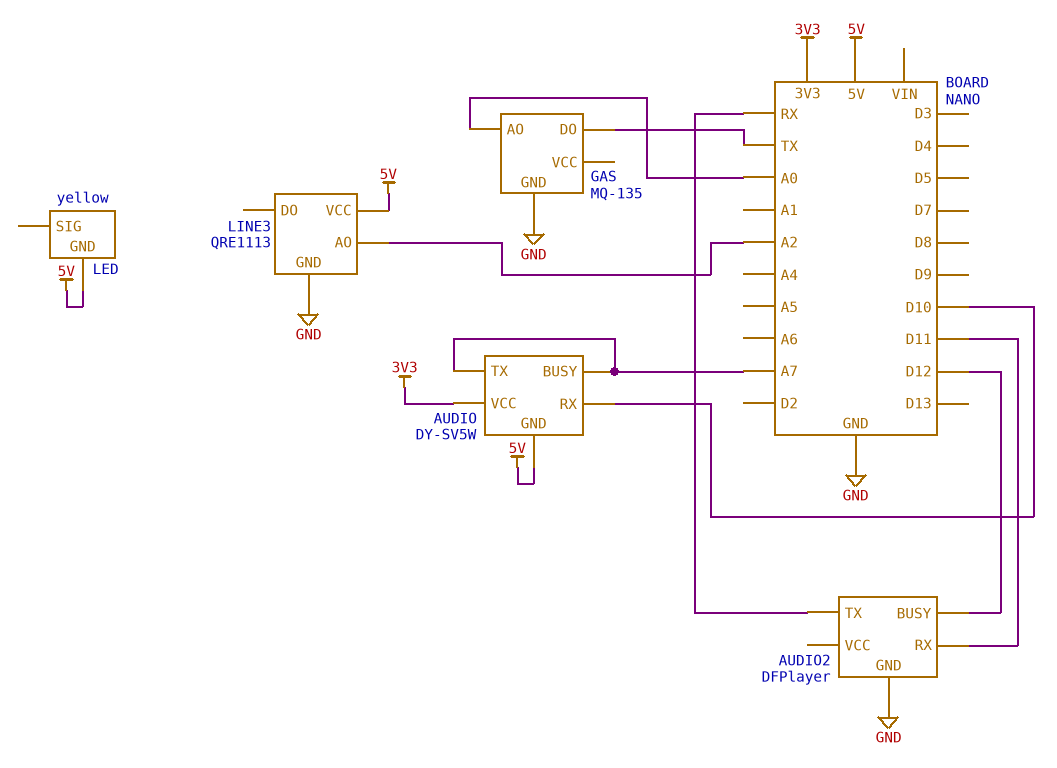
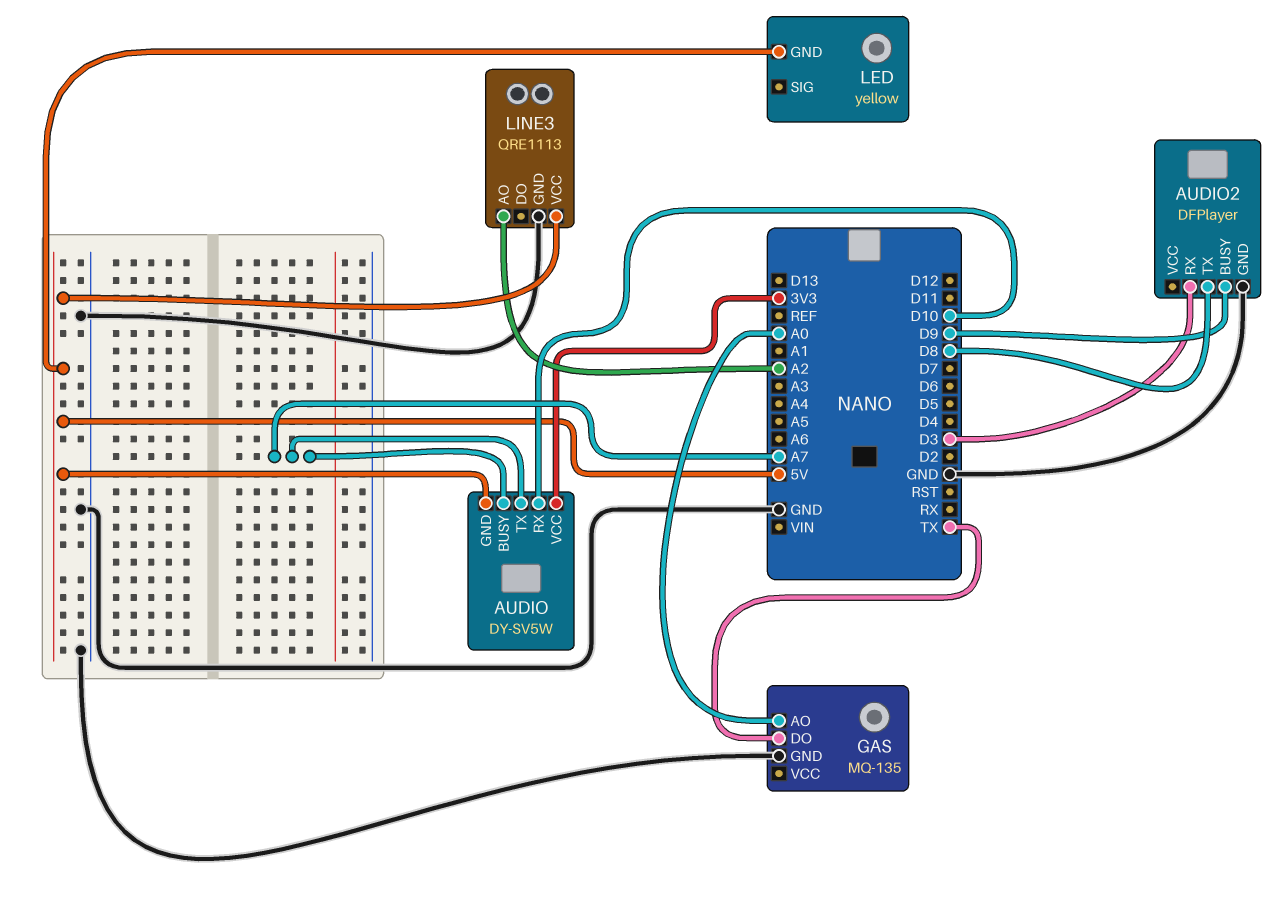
AUDIO2 pin BUSY: D12 -> D9
AUDIO2 pin RX: D11 -> D3
AUDIO2 pin TX: RX -> D8

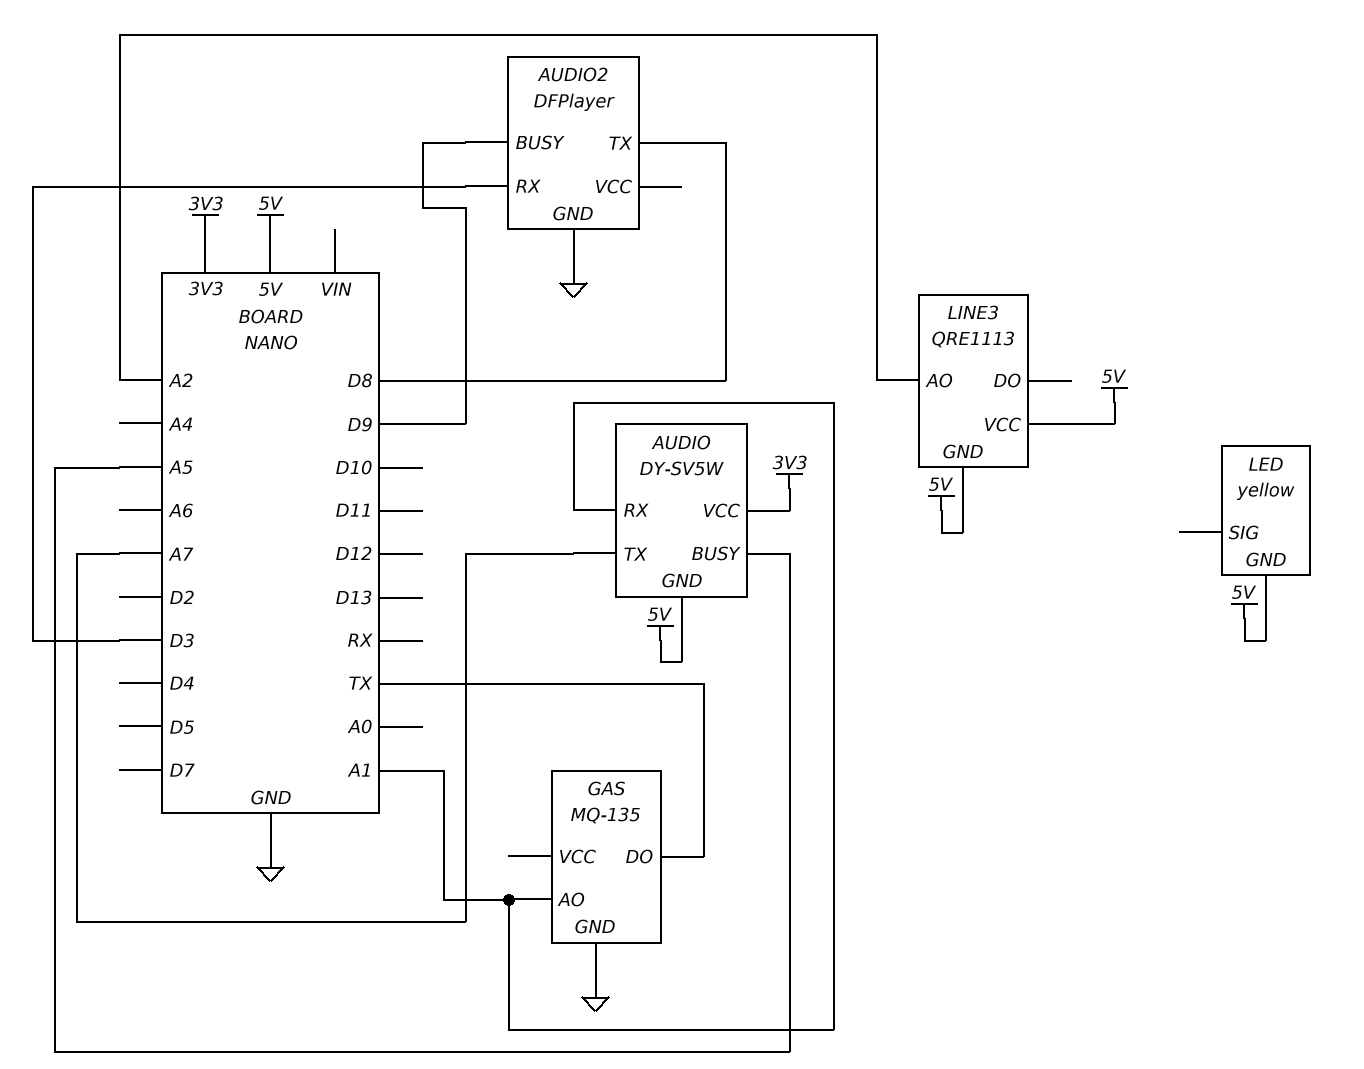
AUDIO pin BUSY: A7 -> A5
AUDIO pin RX: D10 -> A1
GAS pin AO: A0 -> A1
LINE3 pin GND: GND -> 5V

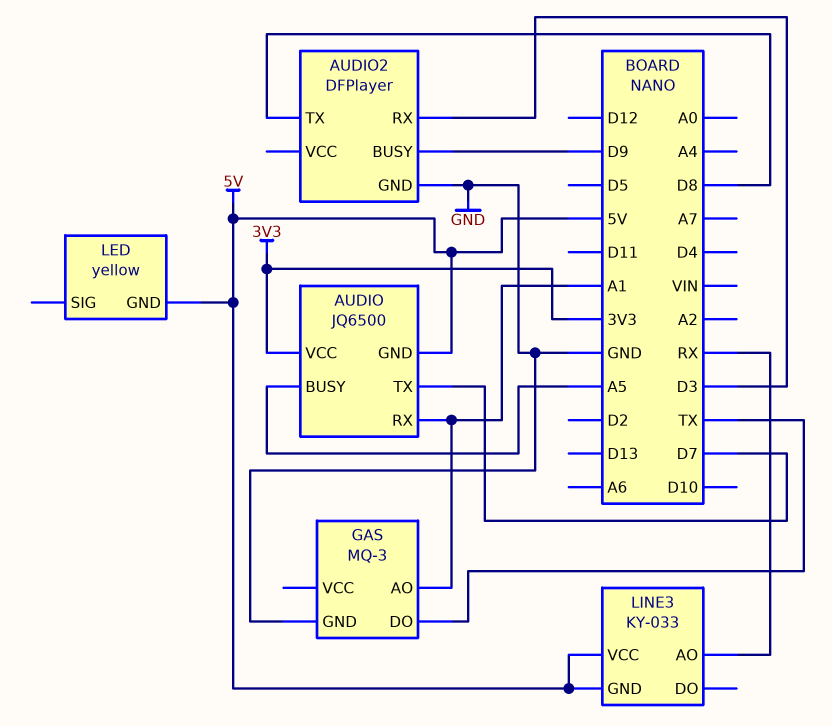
AUDIO: DY-SV5W -> JQ6500
AUDIO pin TX: A7 -> D7
GAS: MQ-135 -> MQ-3
LINE3: QRE1113 -> KY-033
LINE3 pin AO: A2 -> RX

